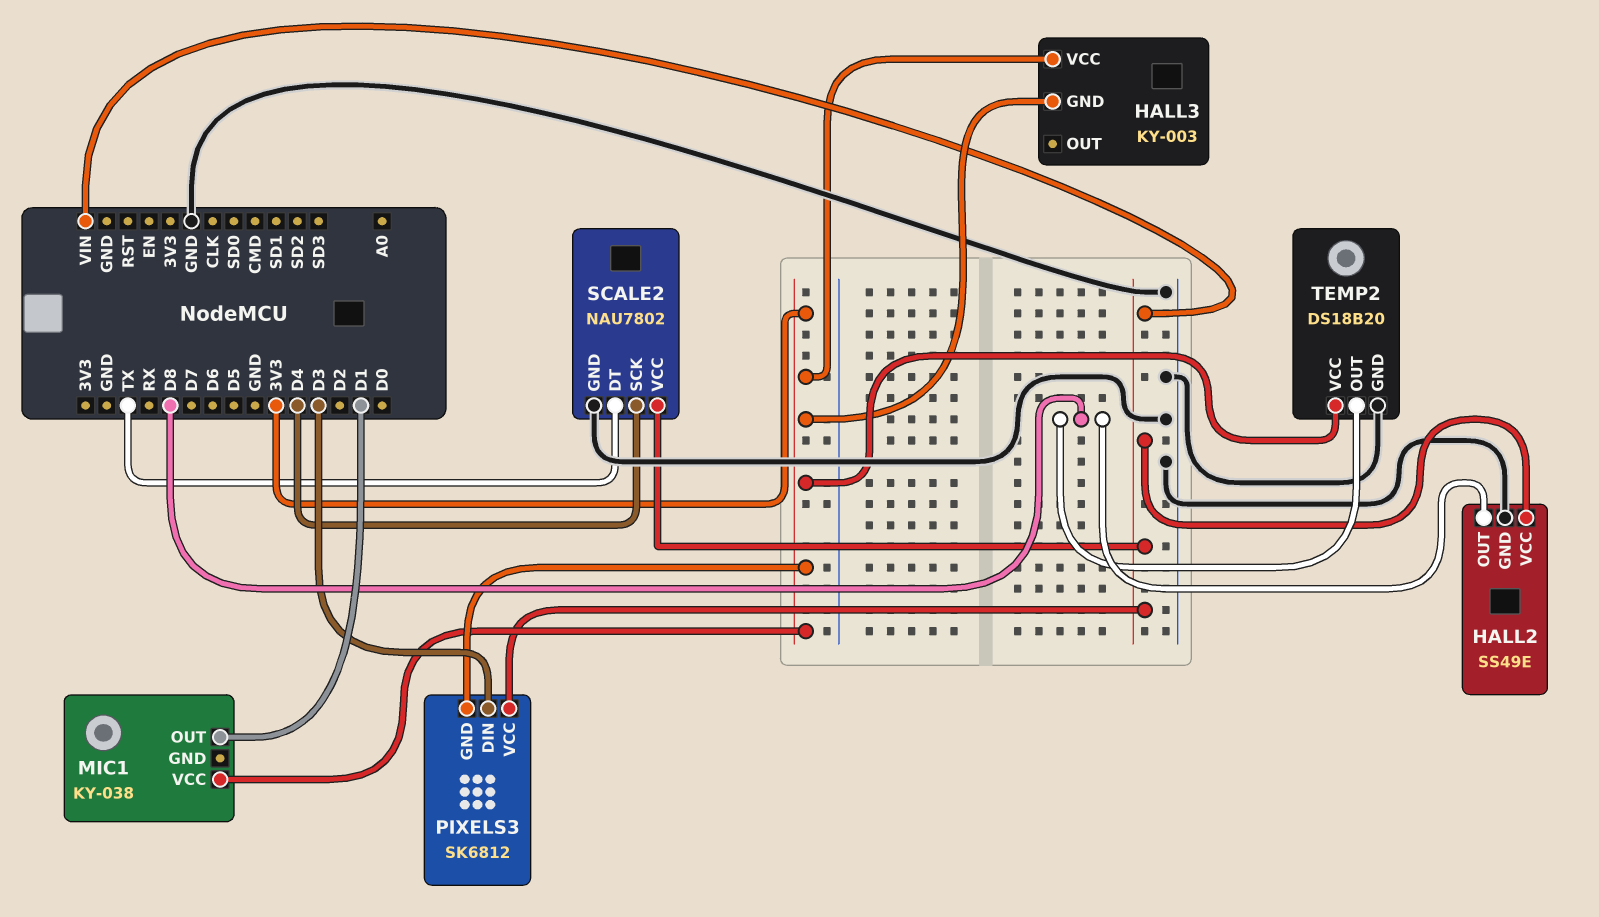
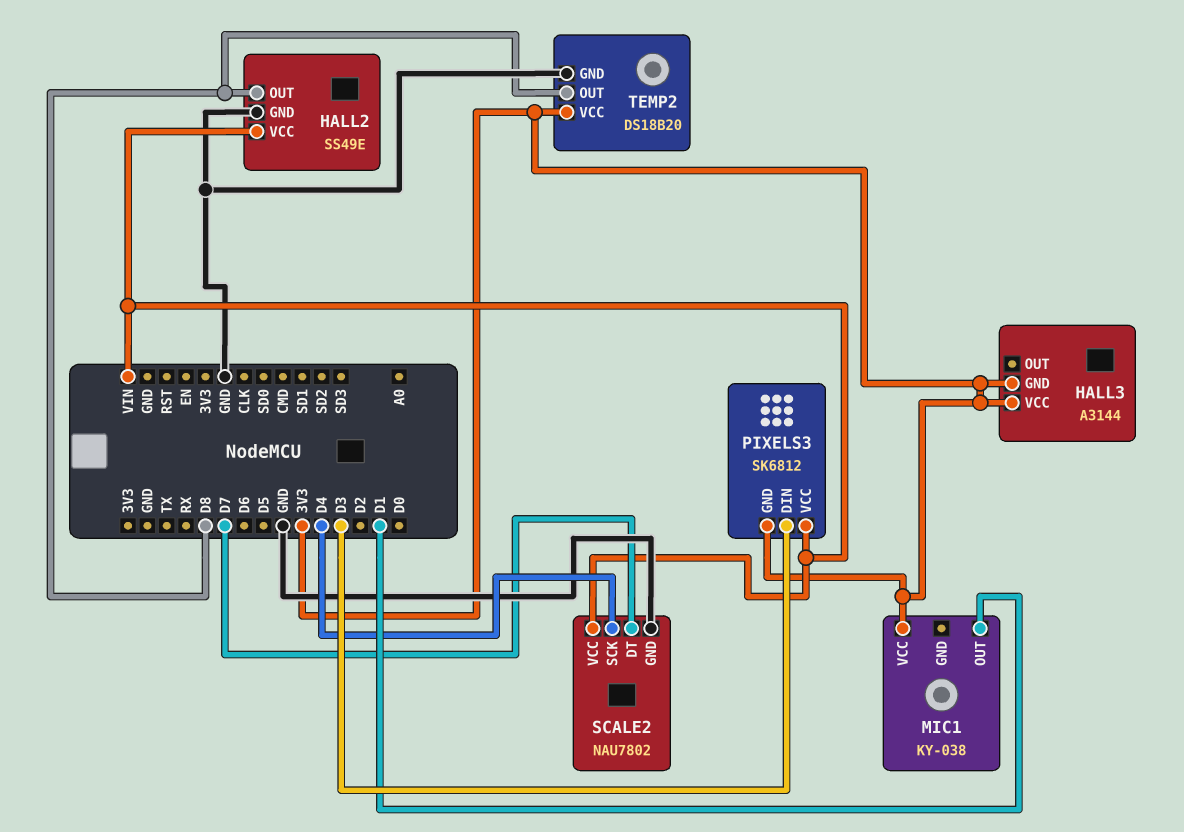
HALL3: KY-003 -> A3144
SCALE2 pin DT: TX -> D7

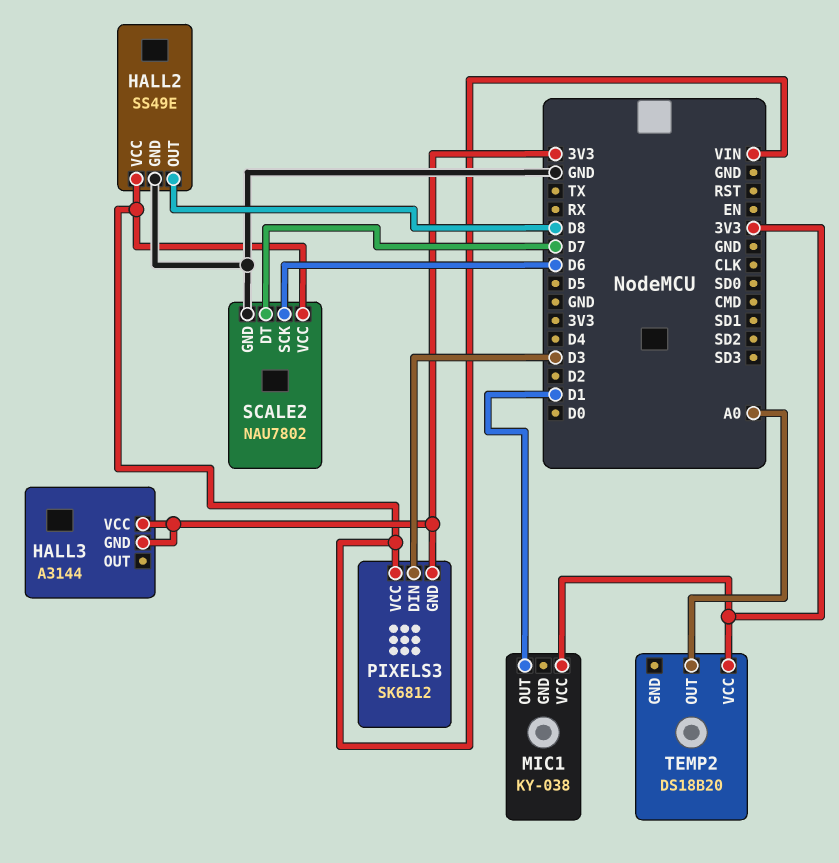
SCALE2 pin SCK: D4 -> D6
TEMP2 pin GND: GND -> none
TEMP2 pin OUT: D8 -> A0

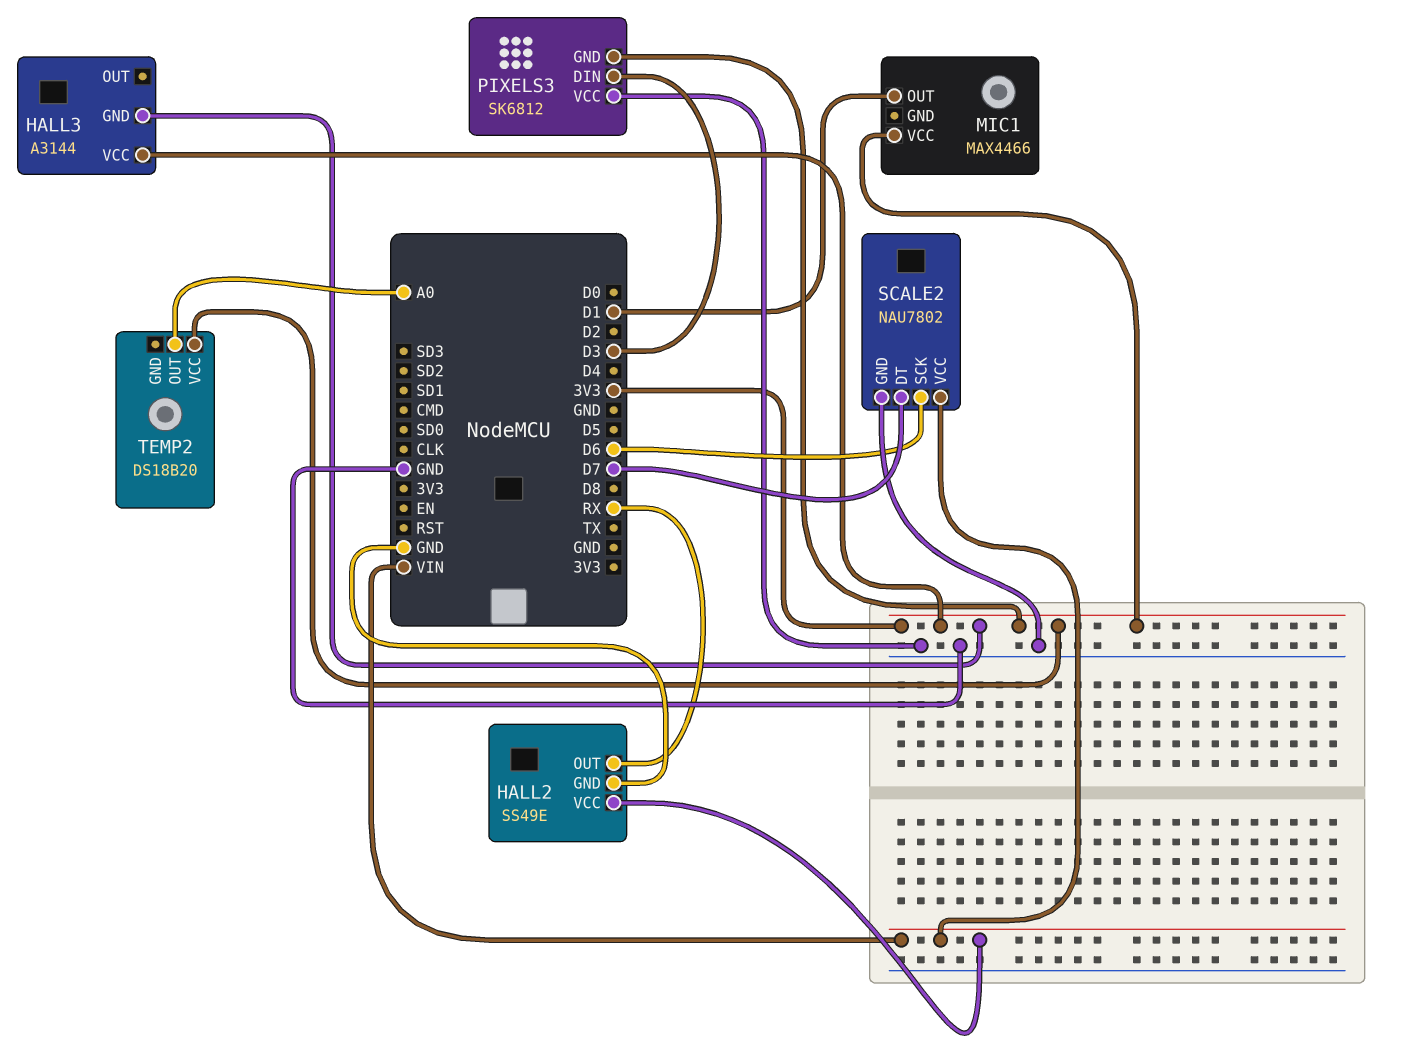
HALL2 pin OUT: D8 -> RX
MIC1: KY-038 -> MAX4466
PIXELS3 pin VCC: VIN -> GND

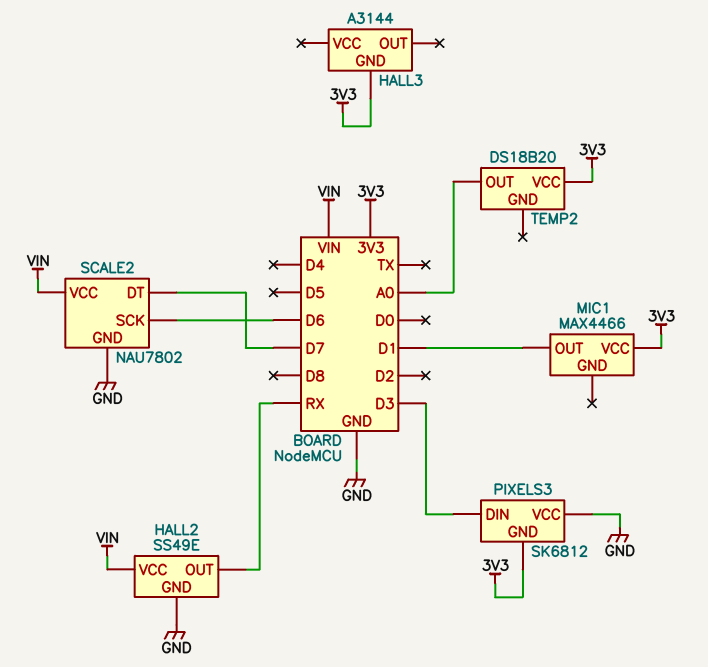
HALL3 pin VCC: 3V3 -> none

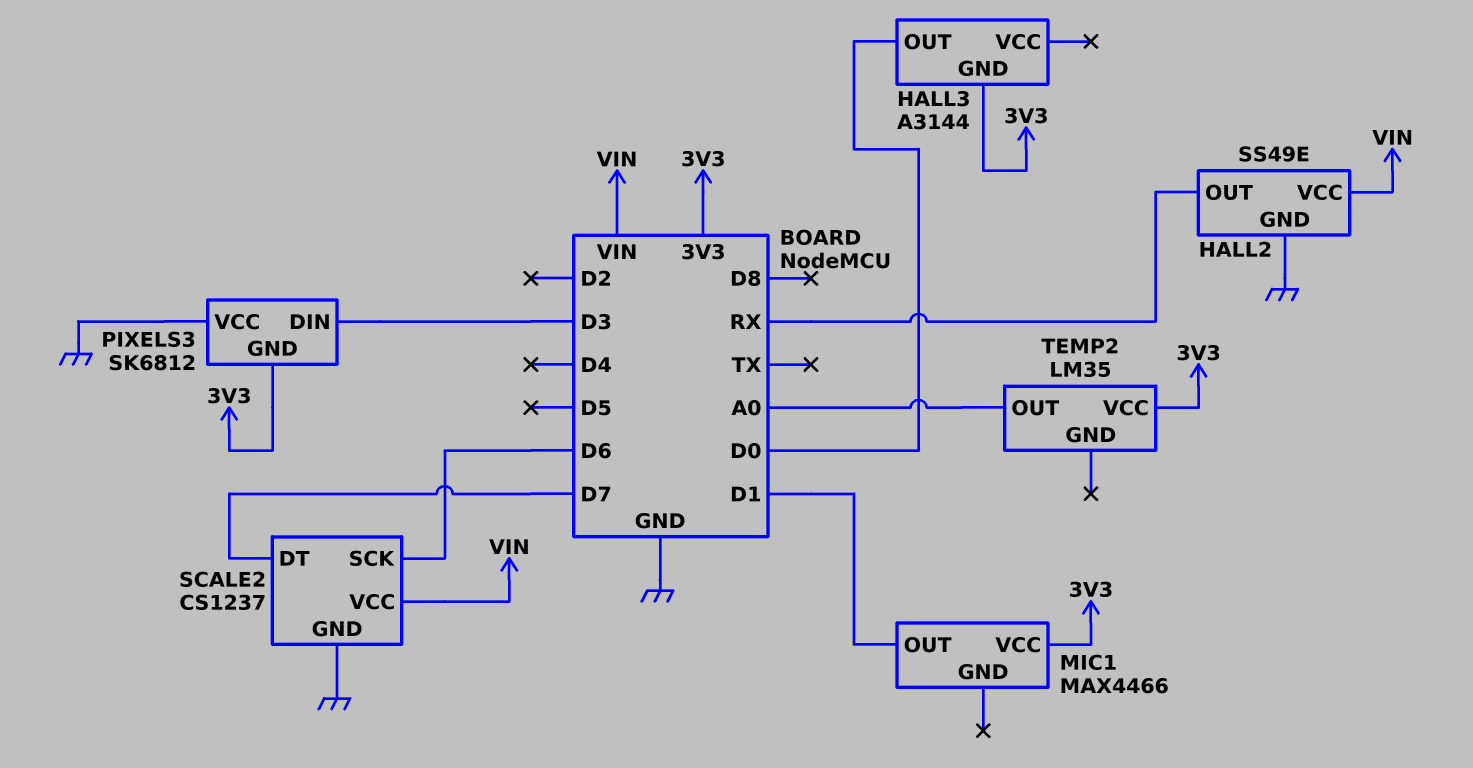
HALL3 pin OUT: none -> D0
SCALE2: NAU7802 -> CS1237
TEMP2: DS18B20 -> LM35

